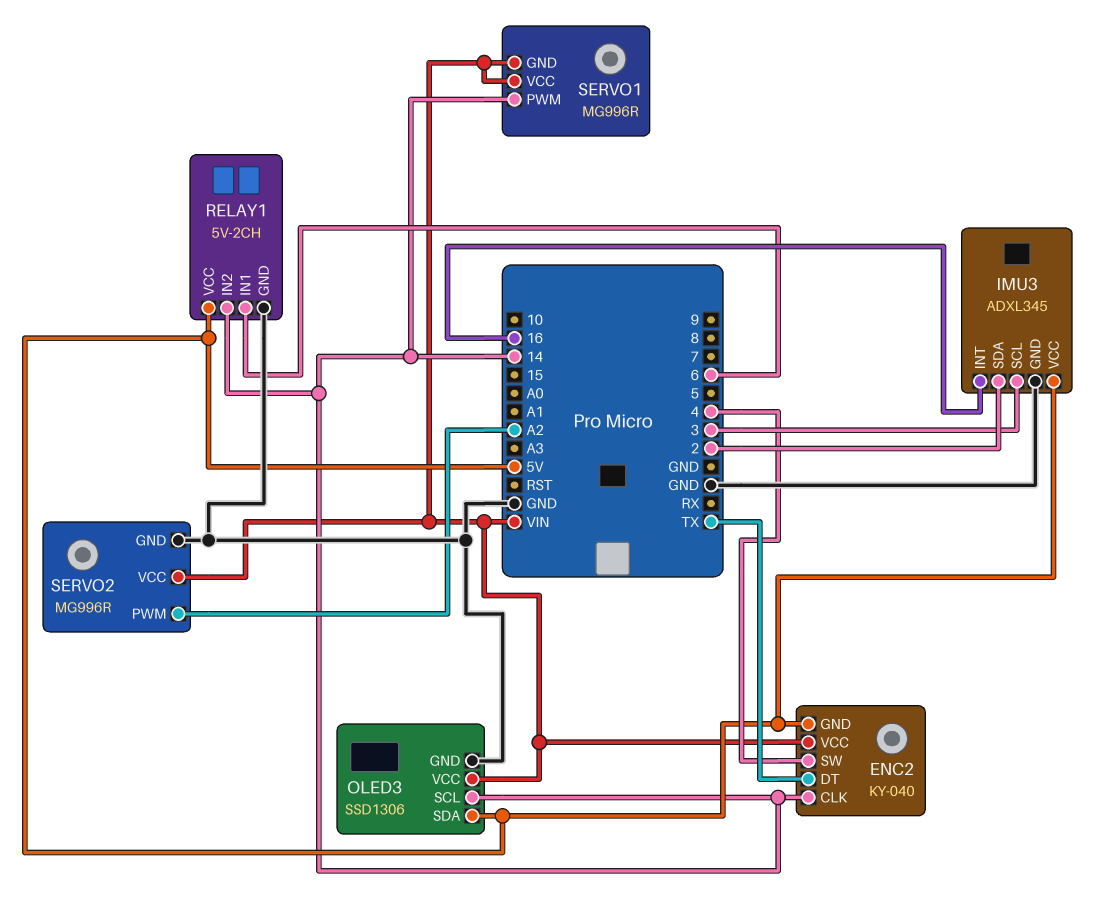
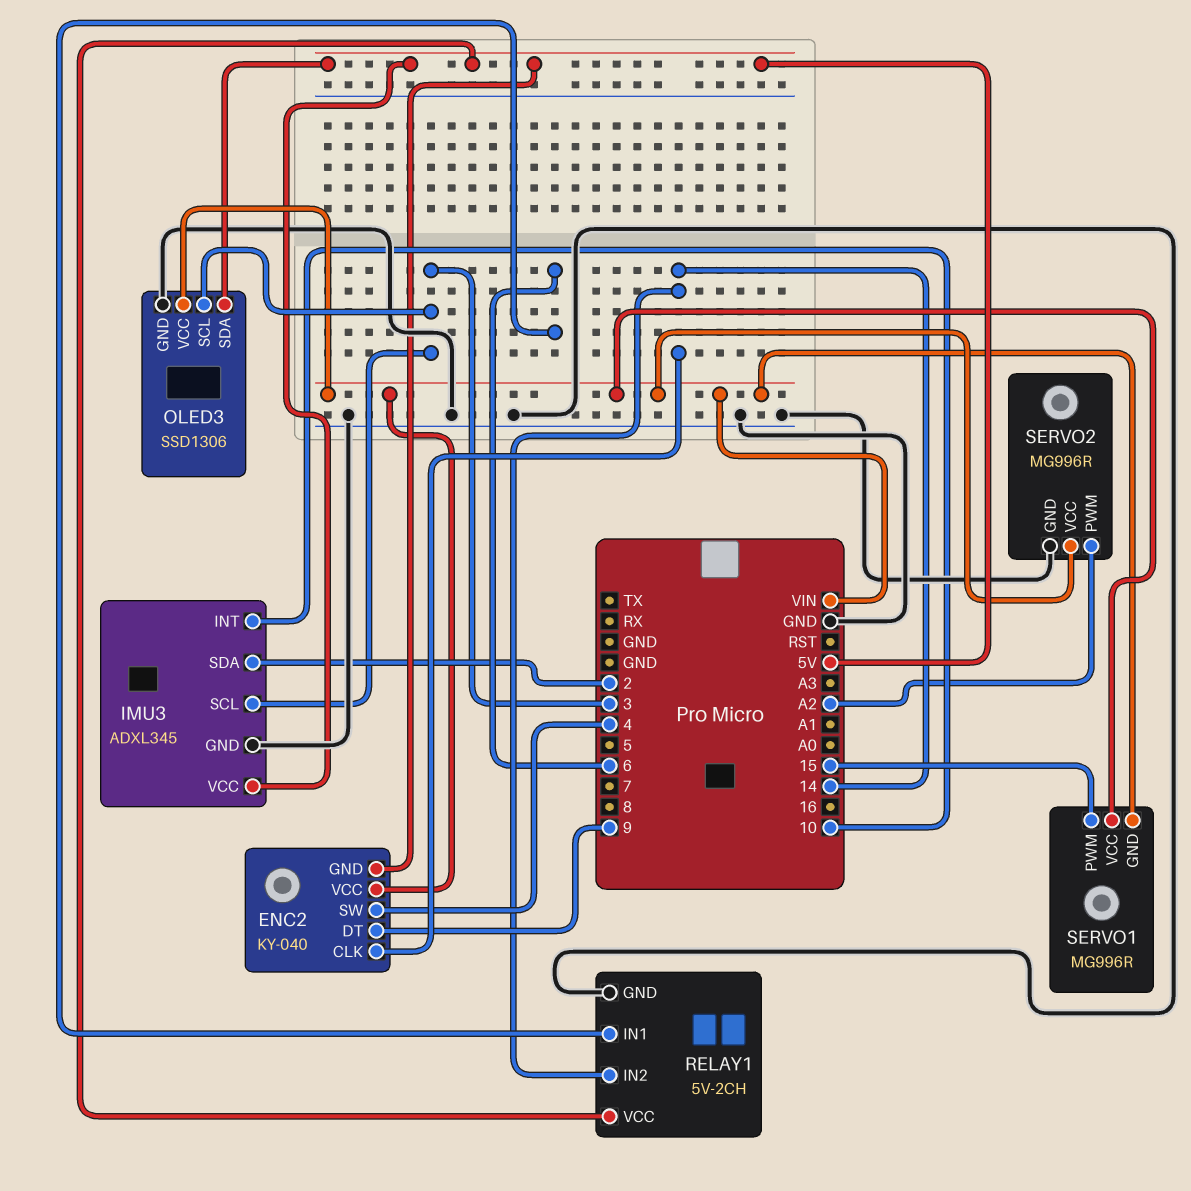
ENC2 pin DT: TX -> 9
IMU3 pin INT: 16 -> 10
OLED3 pin SCL: 14 -> 3
SERVO1 pin PWM: 14 -> 15

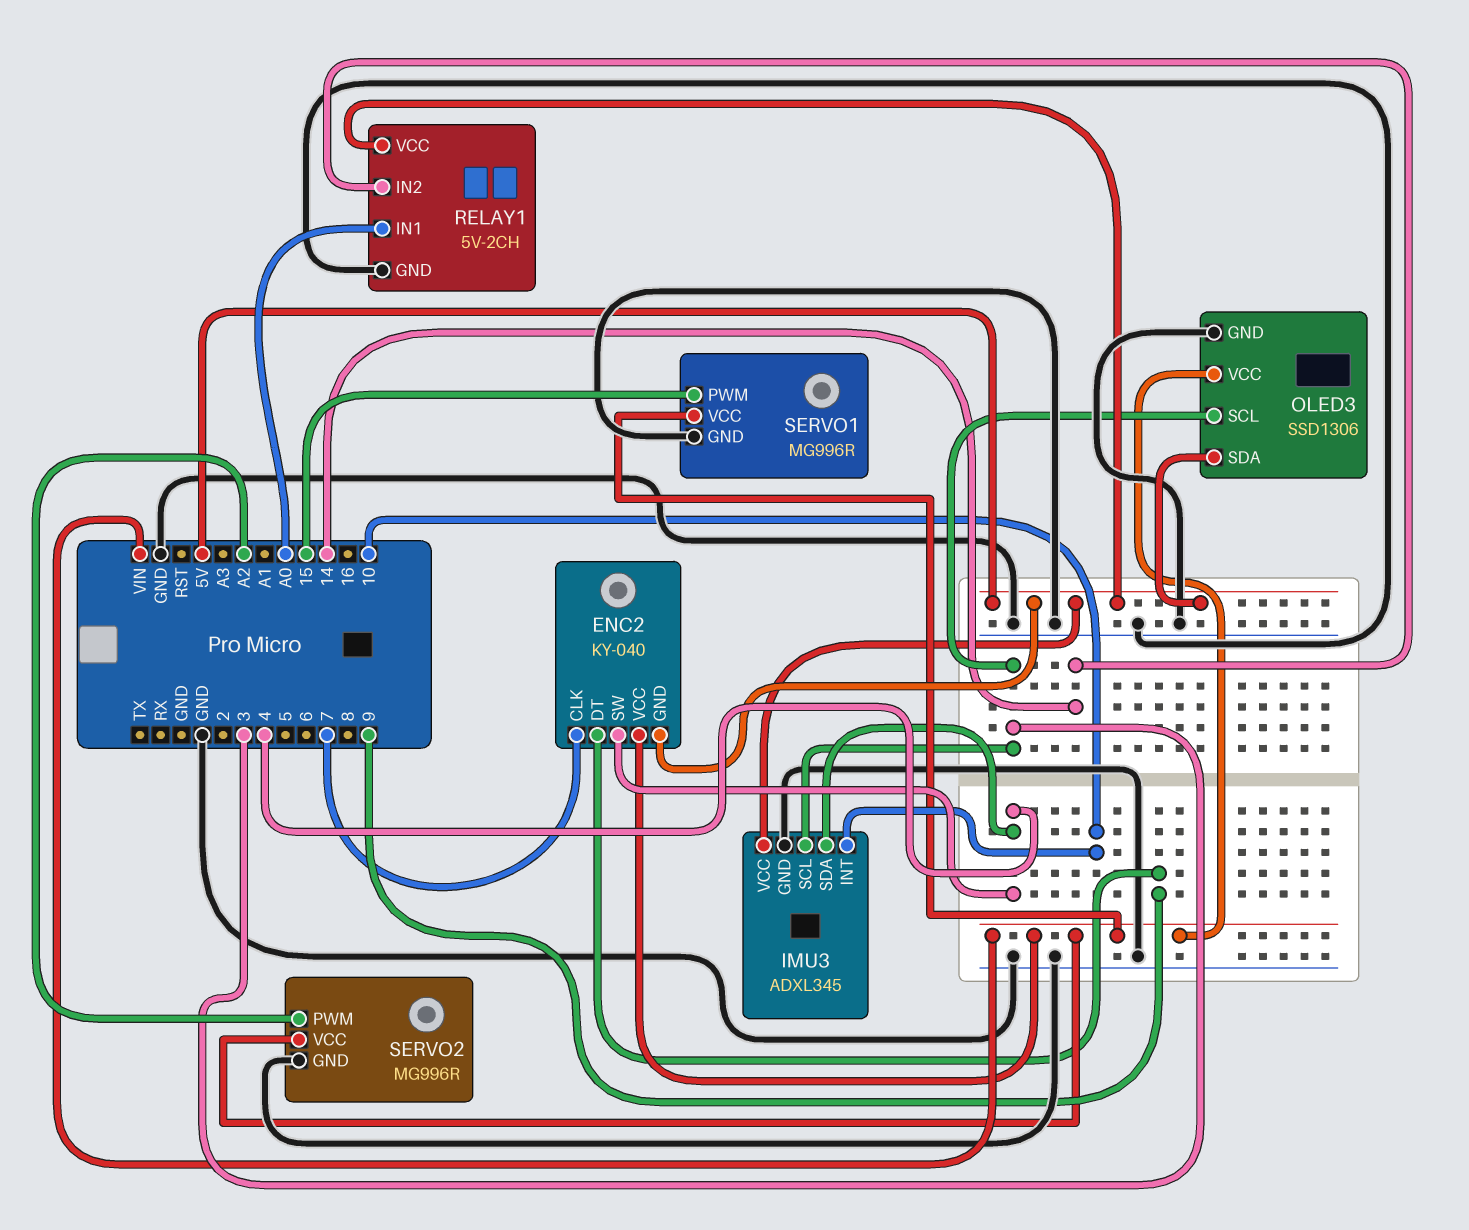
ENC2 pin CLK: 14 -> 7
IMU3 pin SDA: 2 -> 4
RELAY1 pin IN1: 6 -> A0
SERVO1 pin GND: VIN -> GND

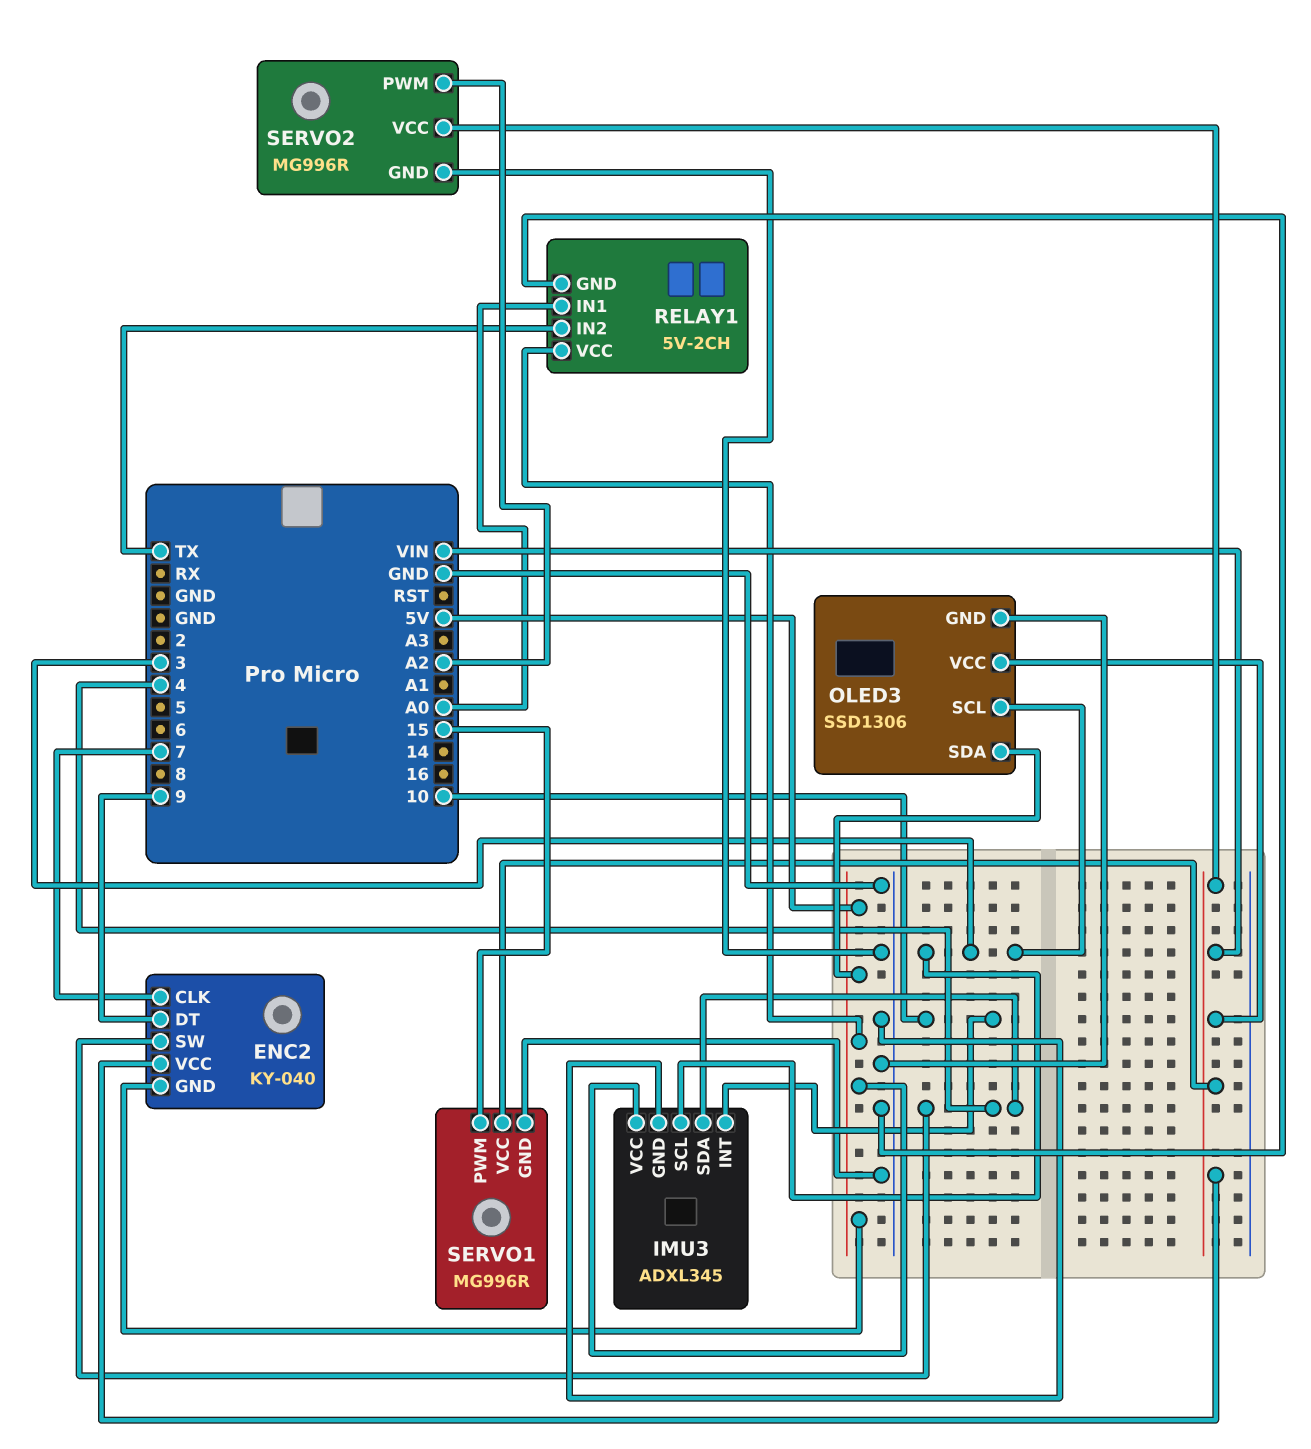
RELAY1 pin IN2: 14 -> TX

